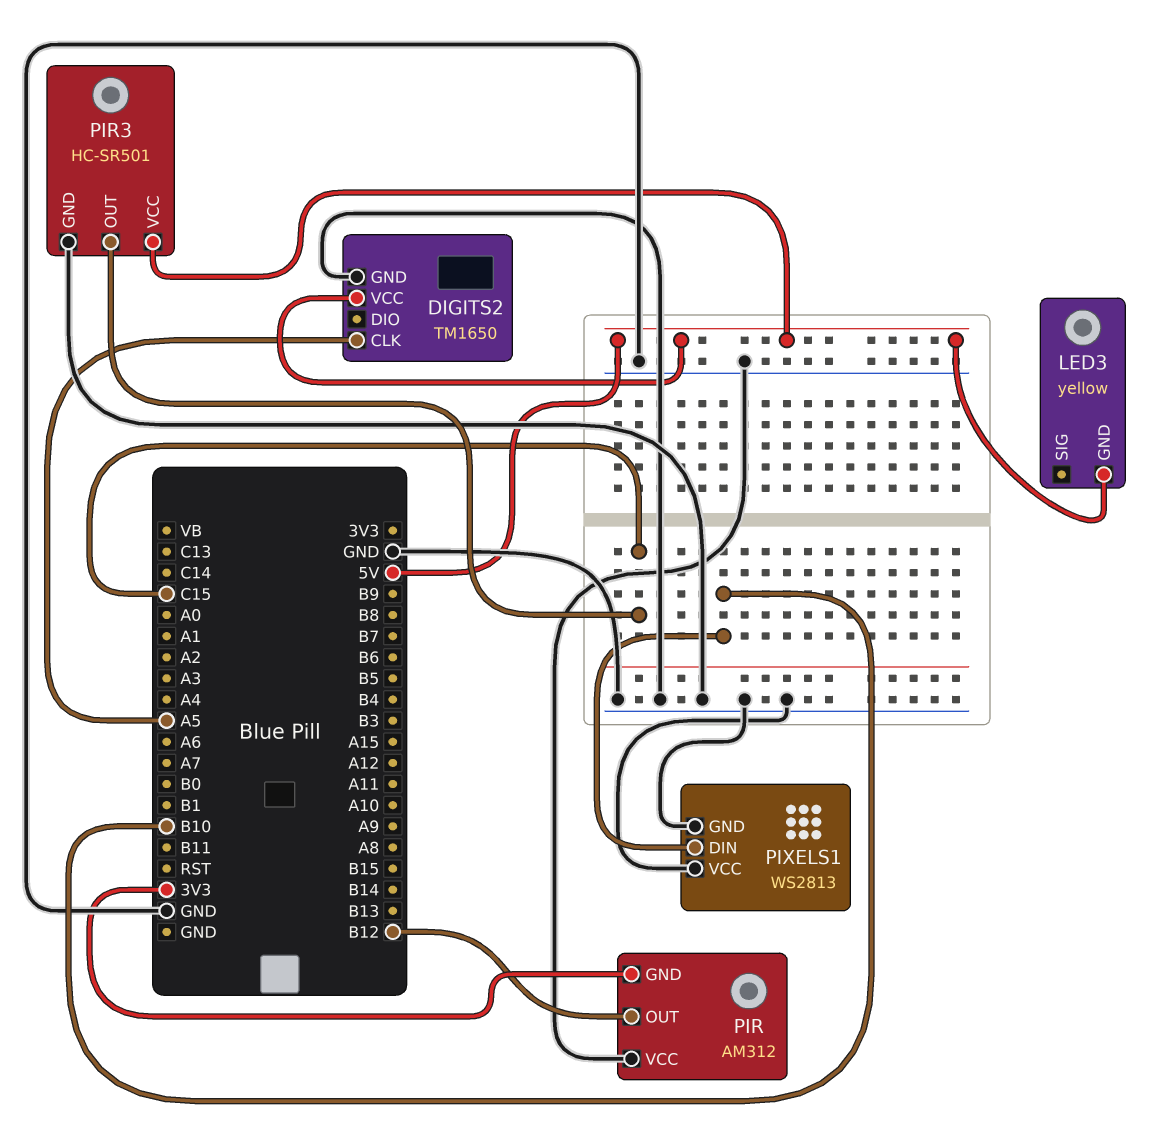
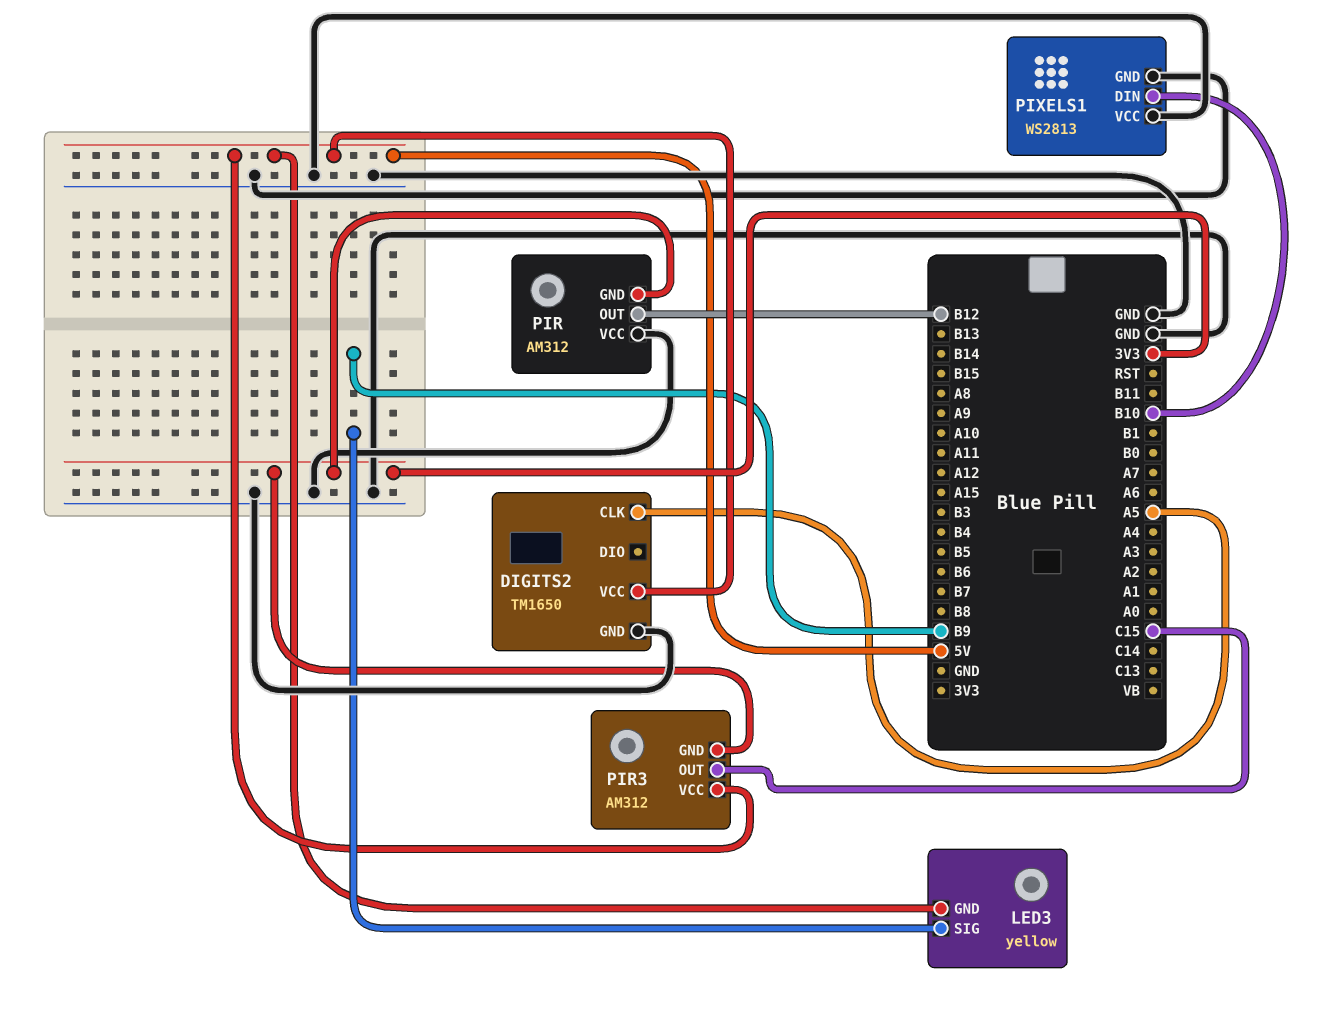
LED3 pin SIG: none -> B9
PIR3: HC-SR501 -> AM312
PIR3 pin GND: GND -> 3V3

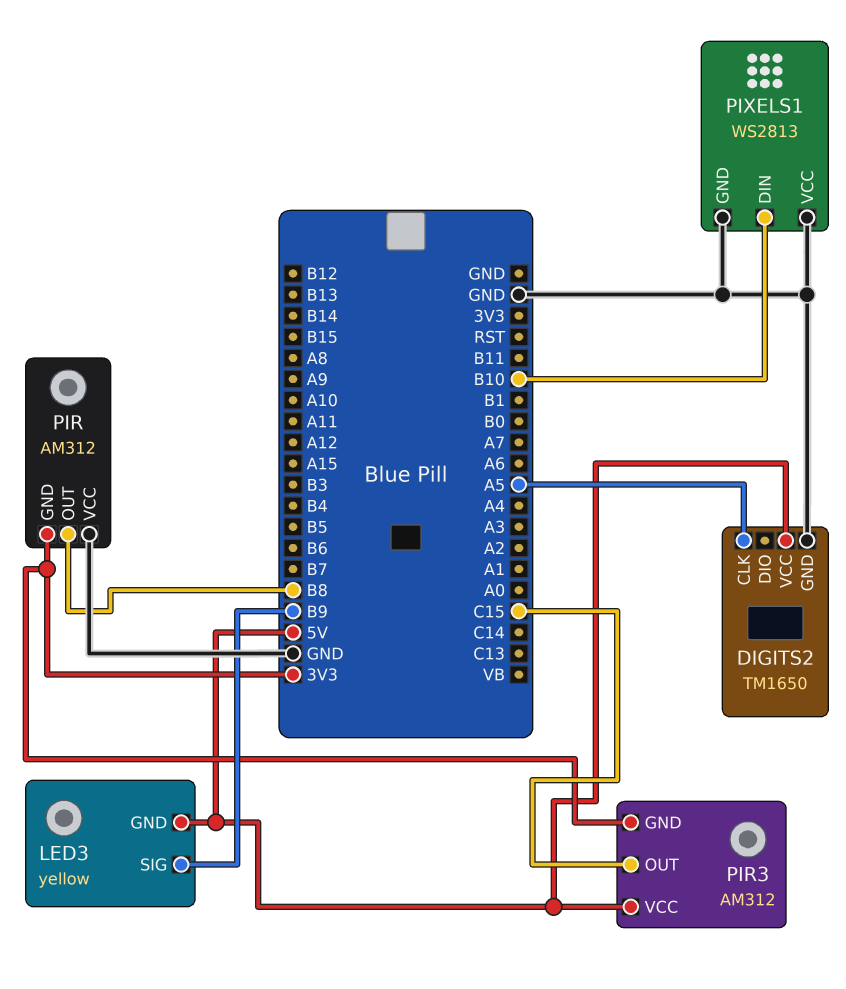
PIR pin OUT: B12 -> B8

